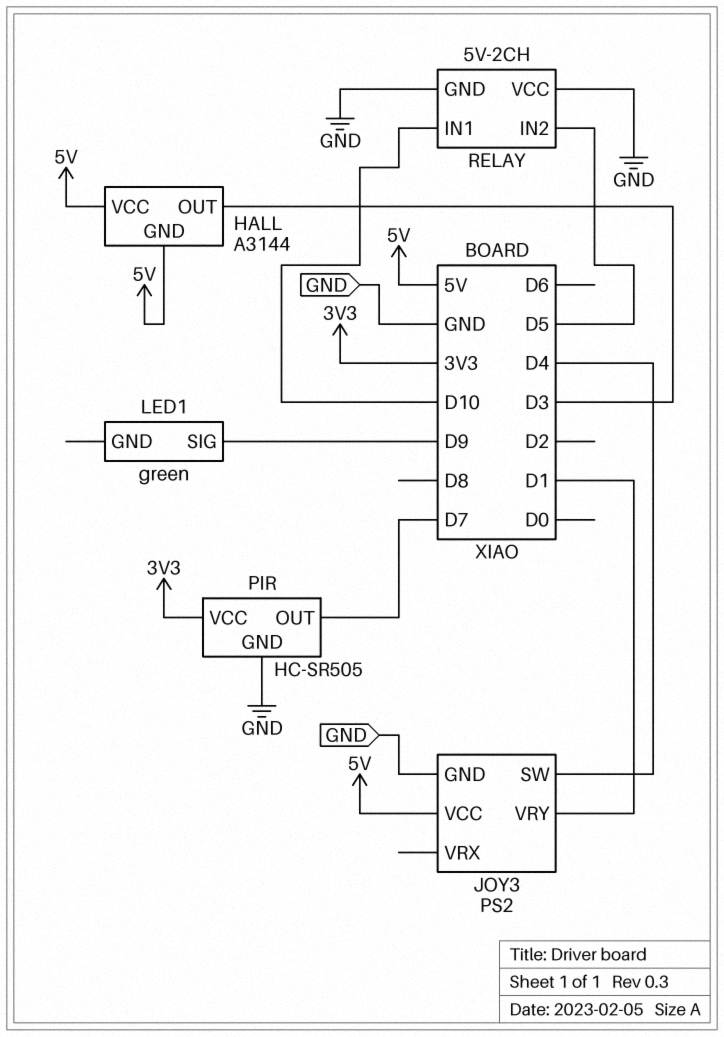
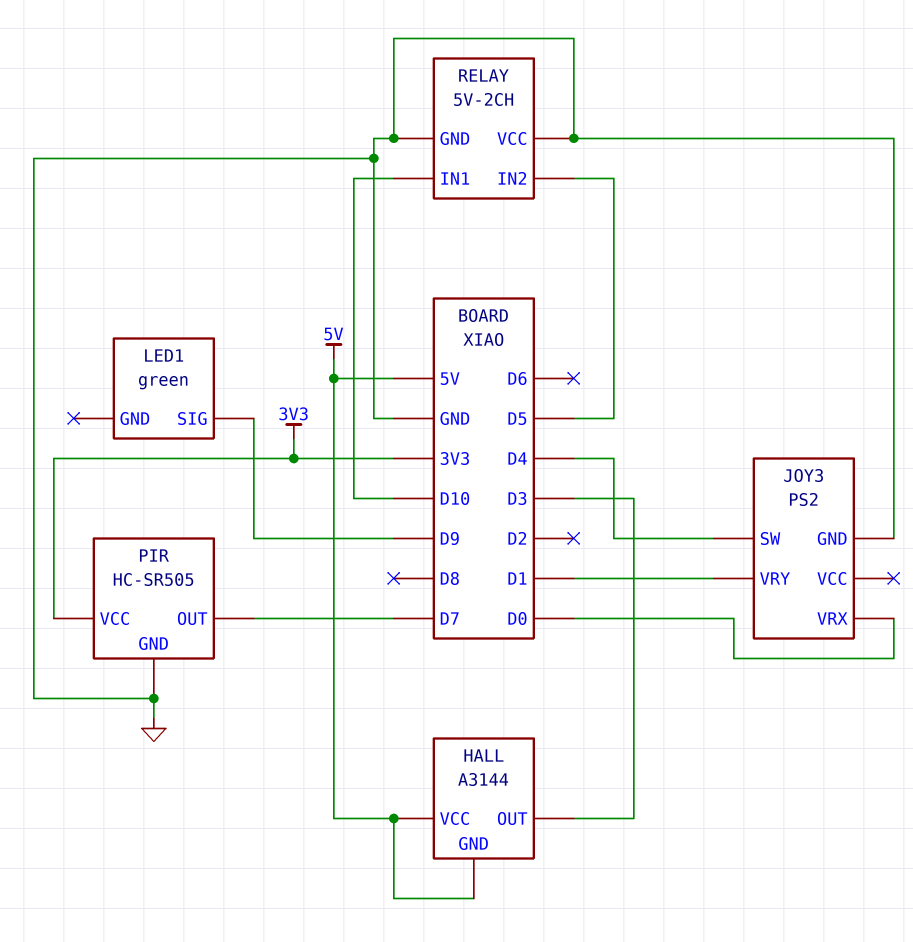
JOY3 pin VCC: 5V -> none
JOY3 pin VRX: none -> D0

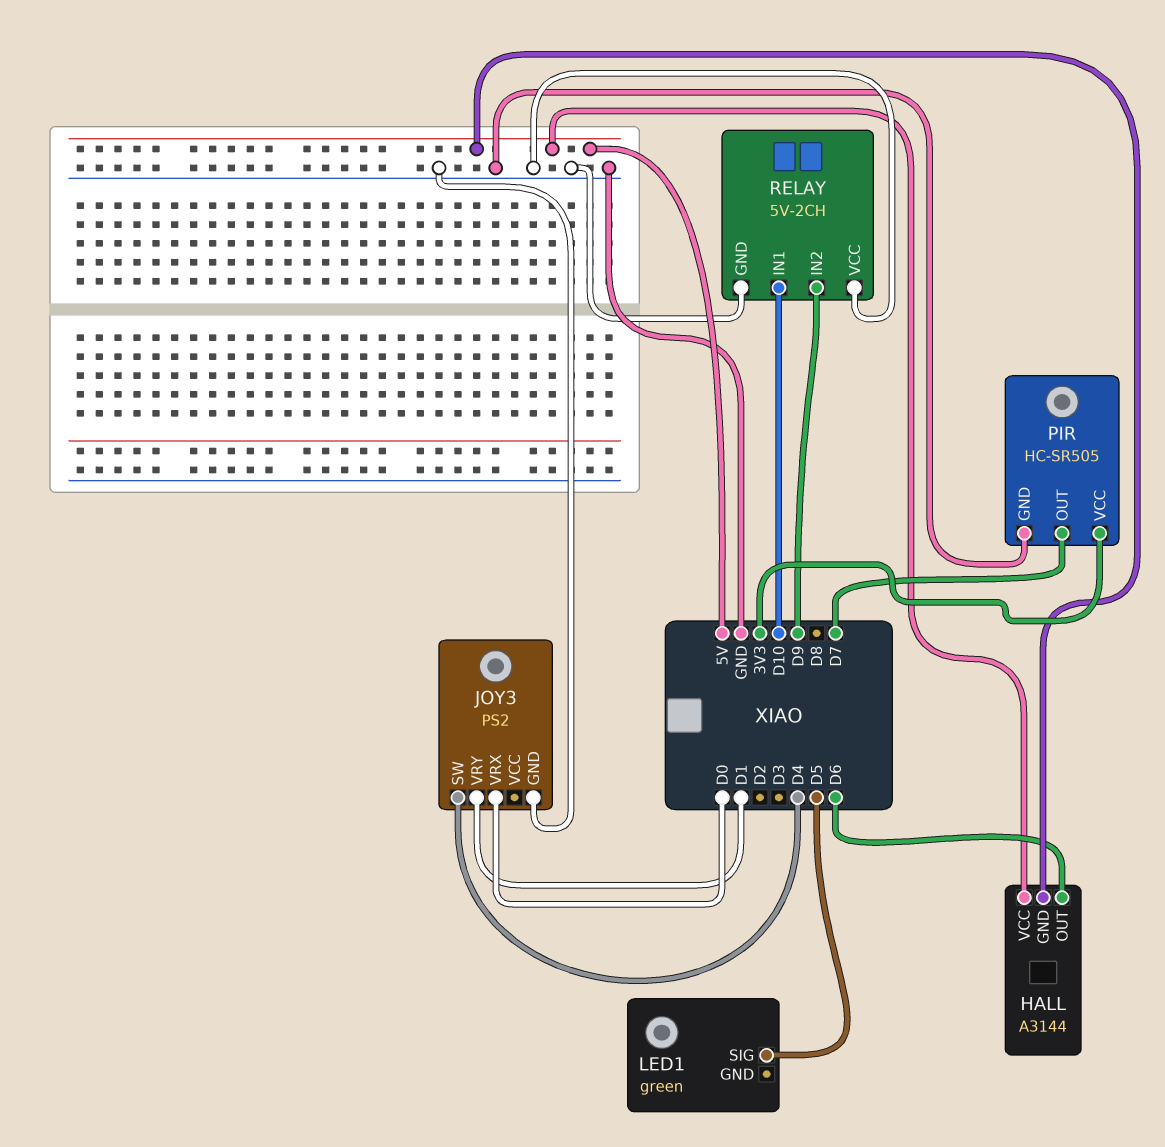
HALL pin OUT: D3 -> D6
LED1 pin SIG: D9 -> D5
RELAY pin IN2: D5 -> D9

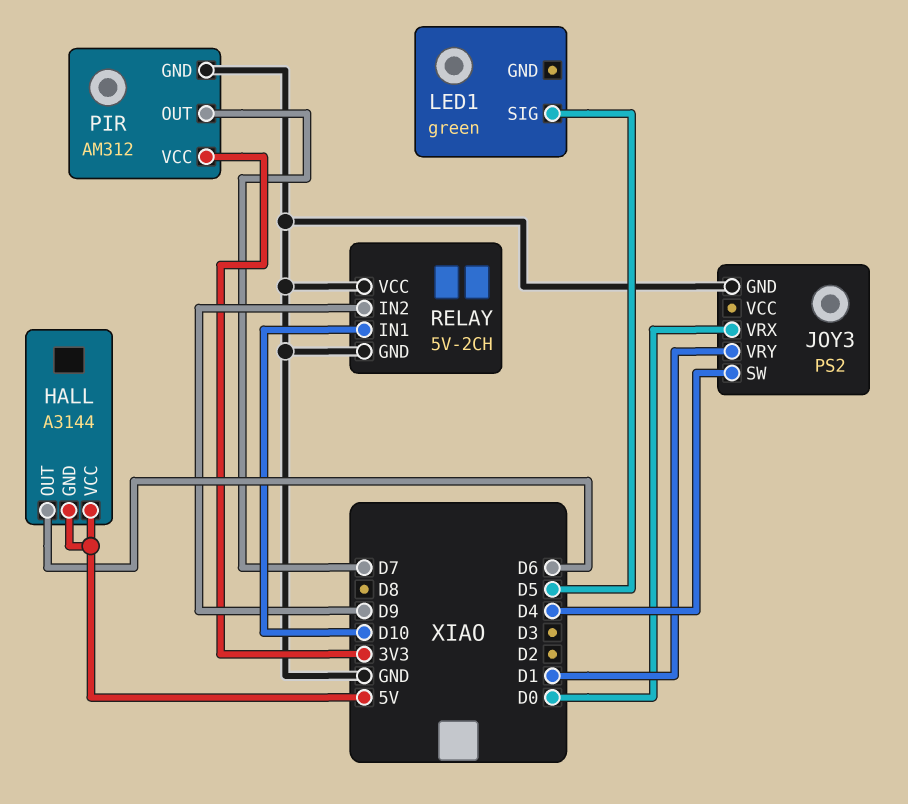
PIR: HC-SR505 -> AM312

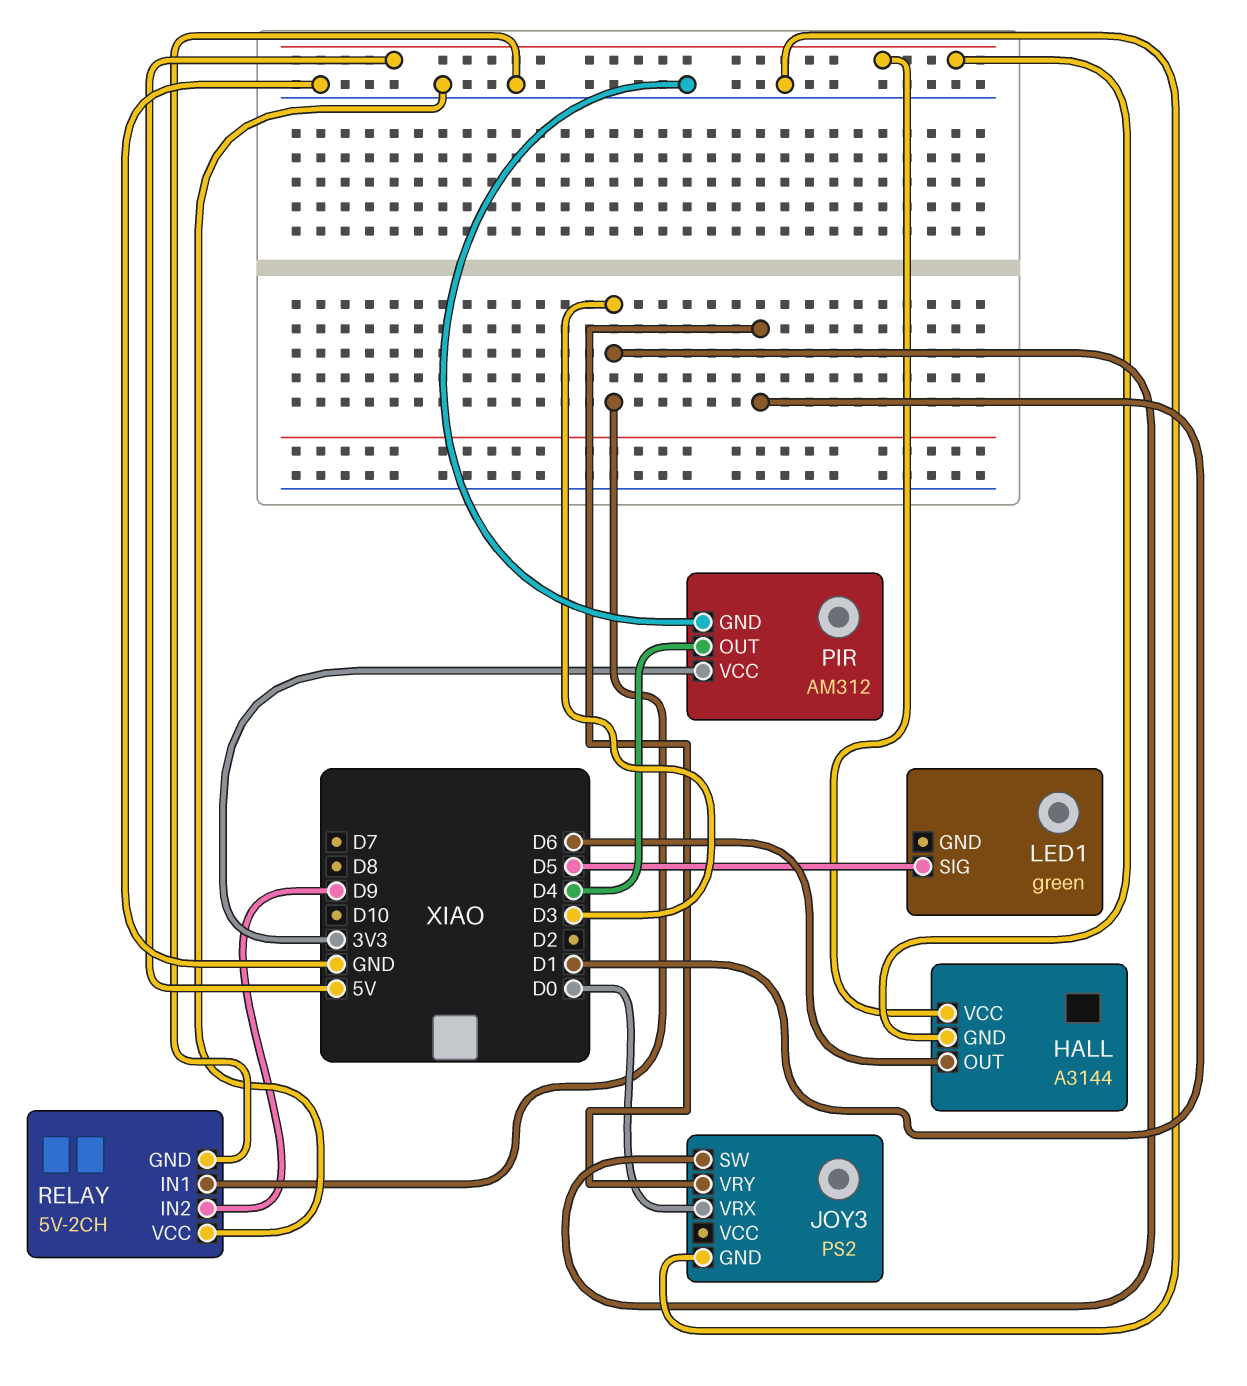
JOY3 pin SW: D4 -> D3
PIR pin OUT: D7 -> D4
RELAY pin IN1: D10 -> D3

